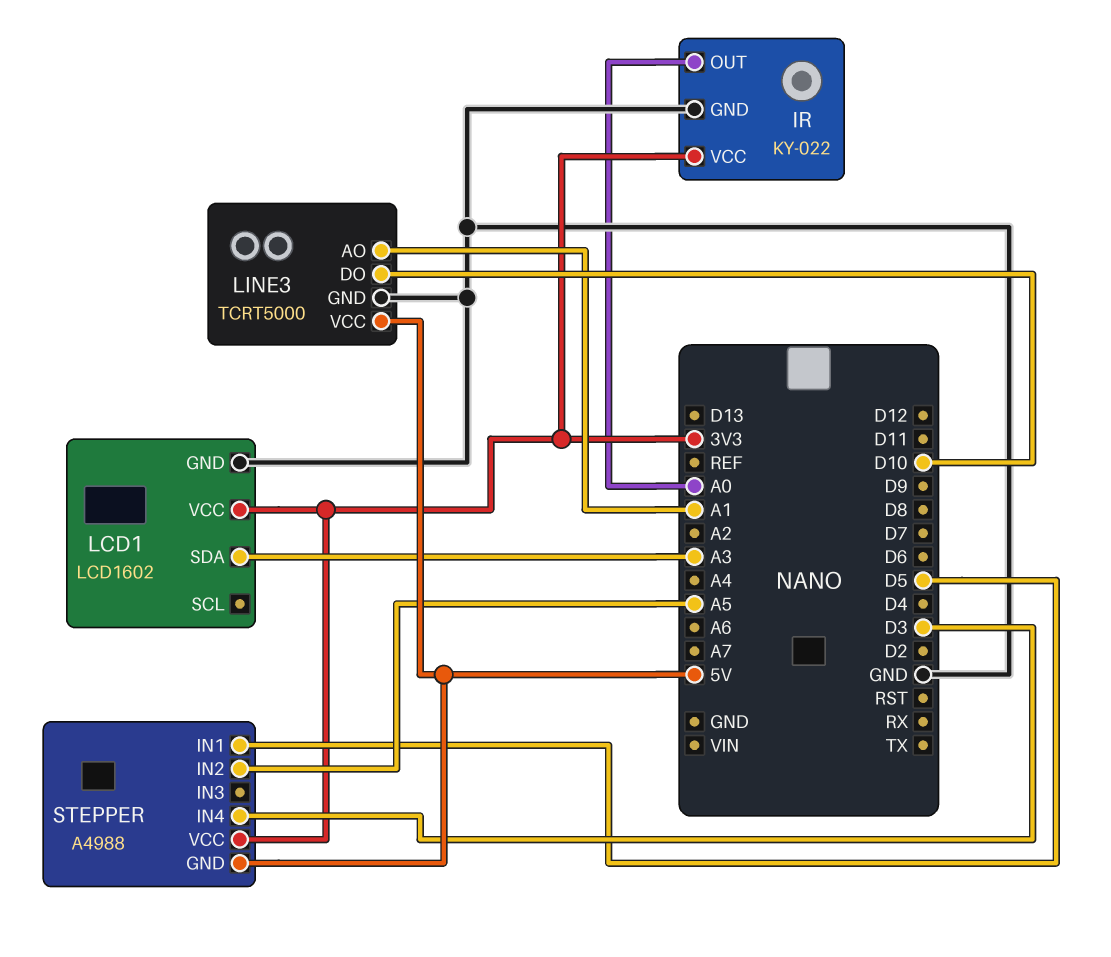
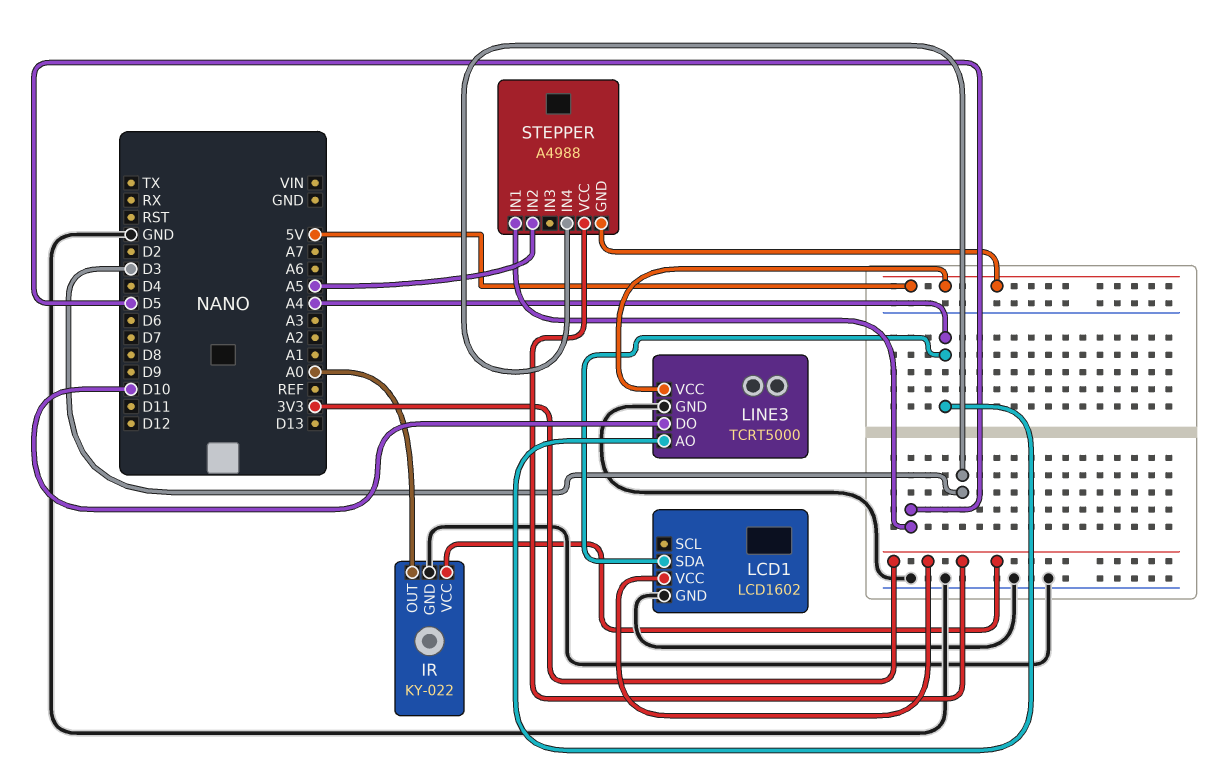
LCD1 pin SDA: A3 -> A4
LINE3 pin AO: A1 -> A4

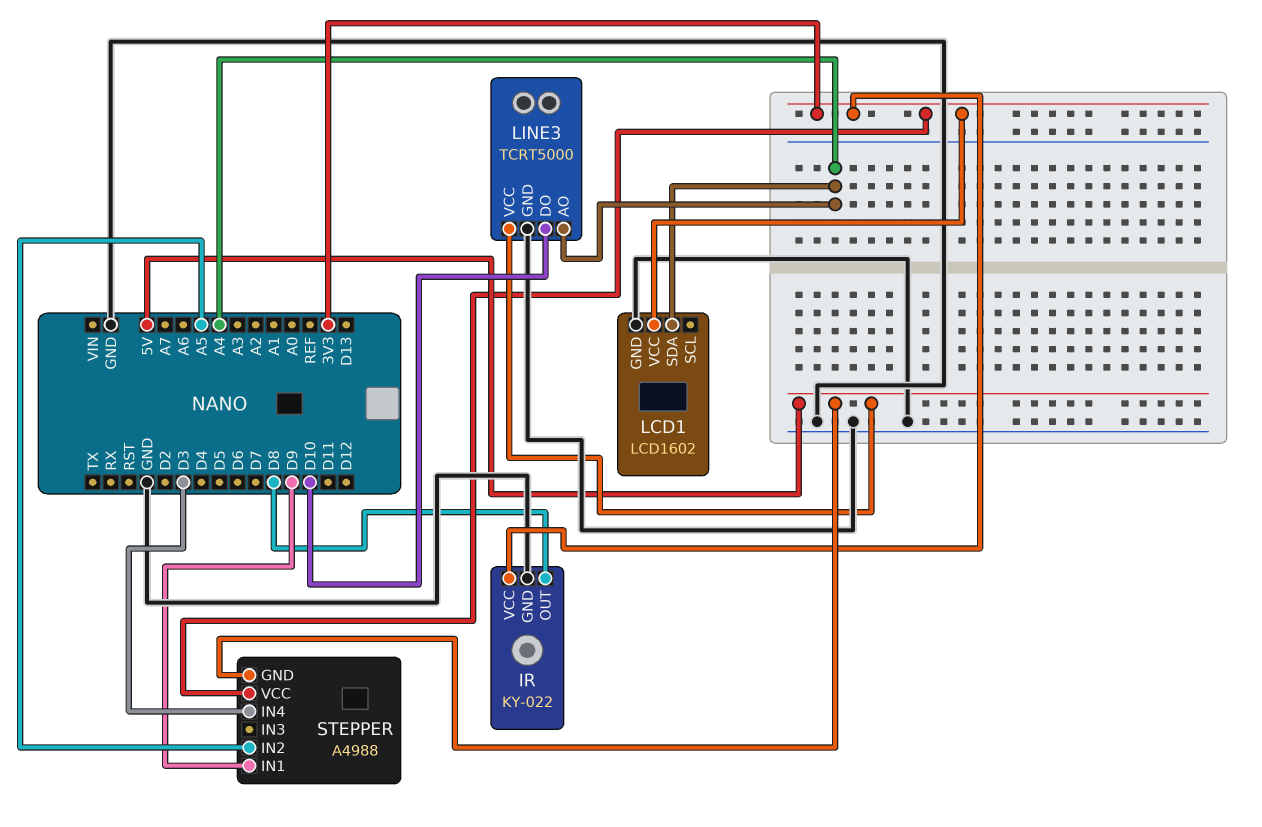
IR pin OUT: A0 -> D8
STEPPER pin IN1: D5 -> D9

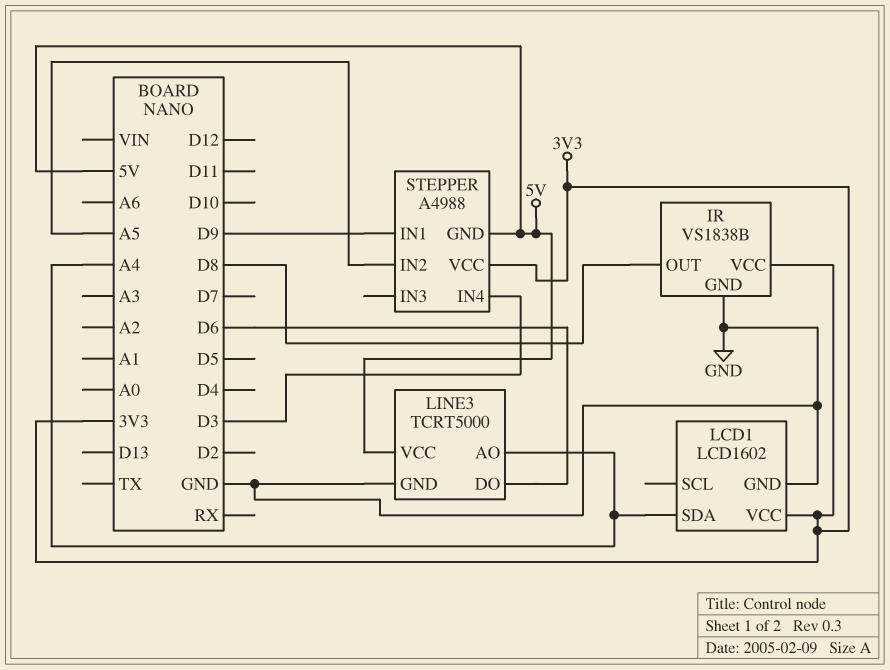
IR: KY-022 -> VS1838B
LINE3 pin DO: D10 -> D6

